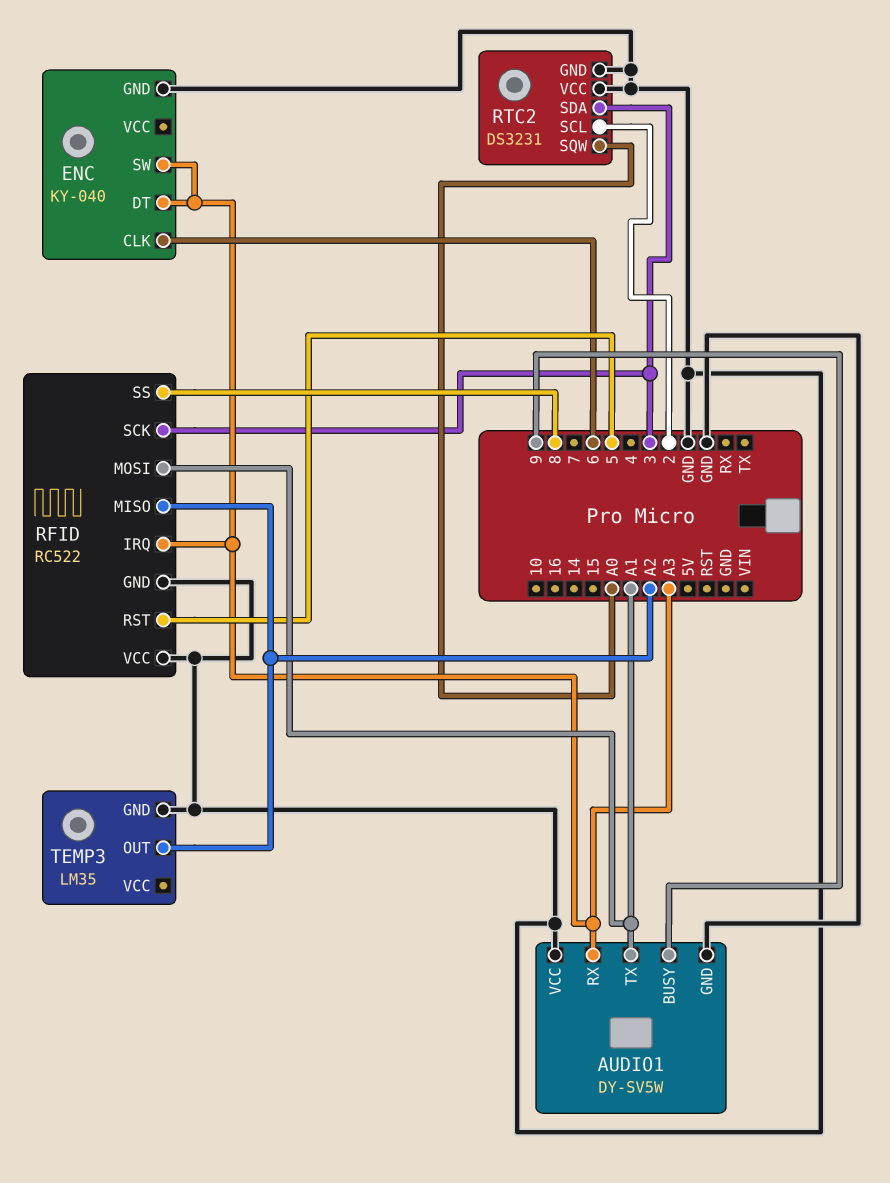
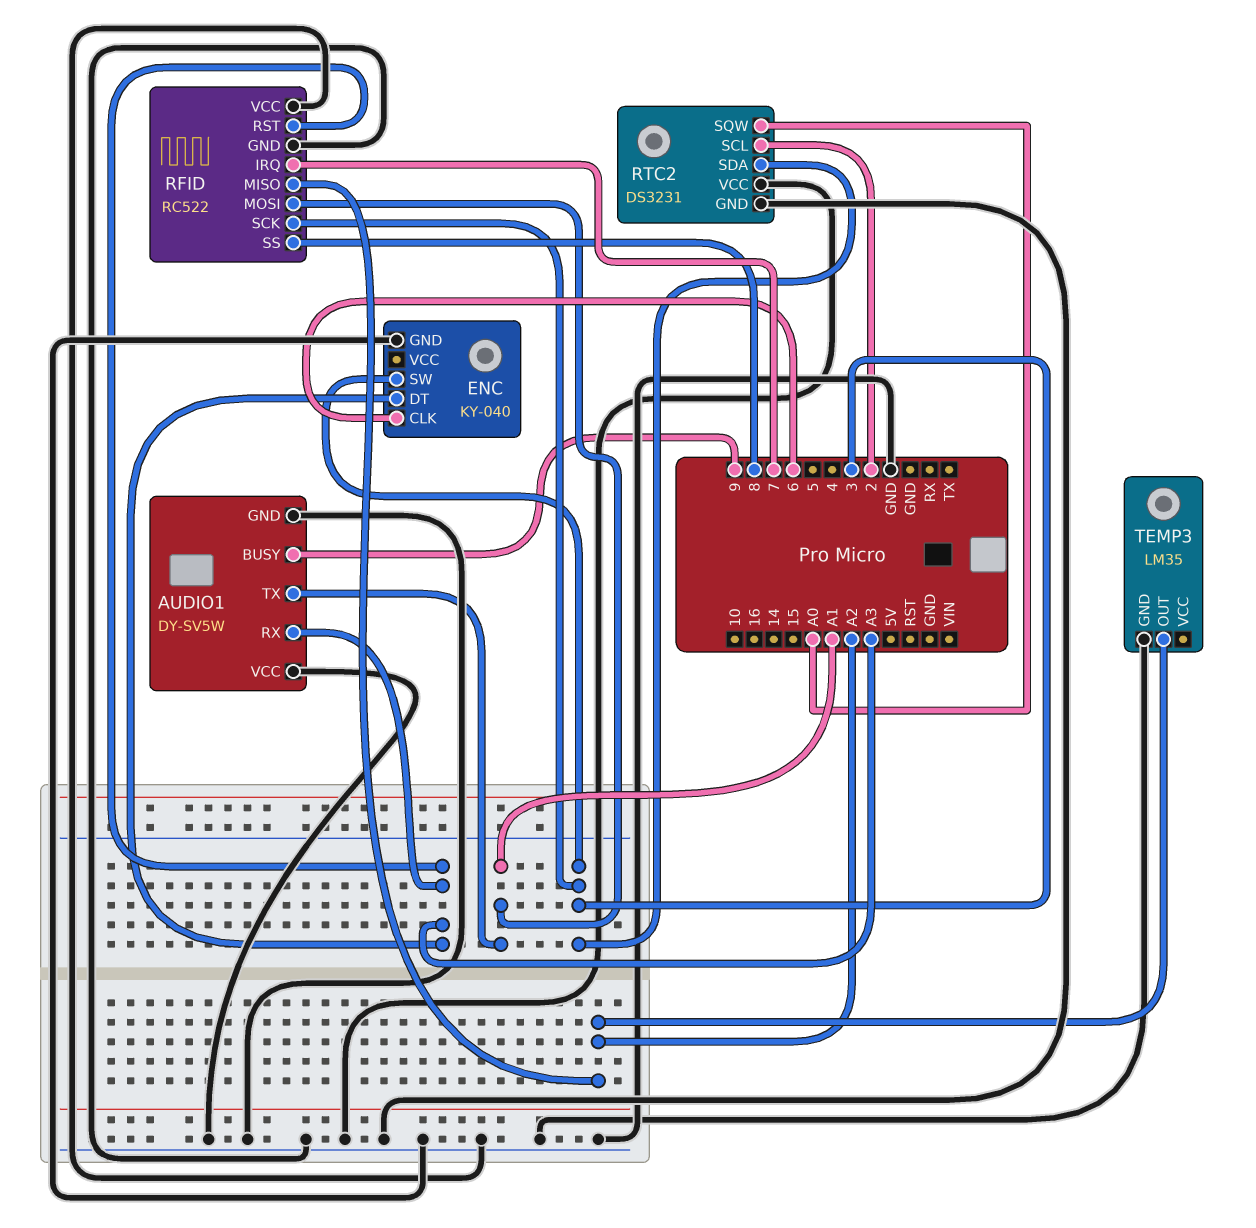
ENC pin SW: A3 -> 3
RFID pin IRQ: A3 -> 7
RFID pin RST: 5 -> A3

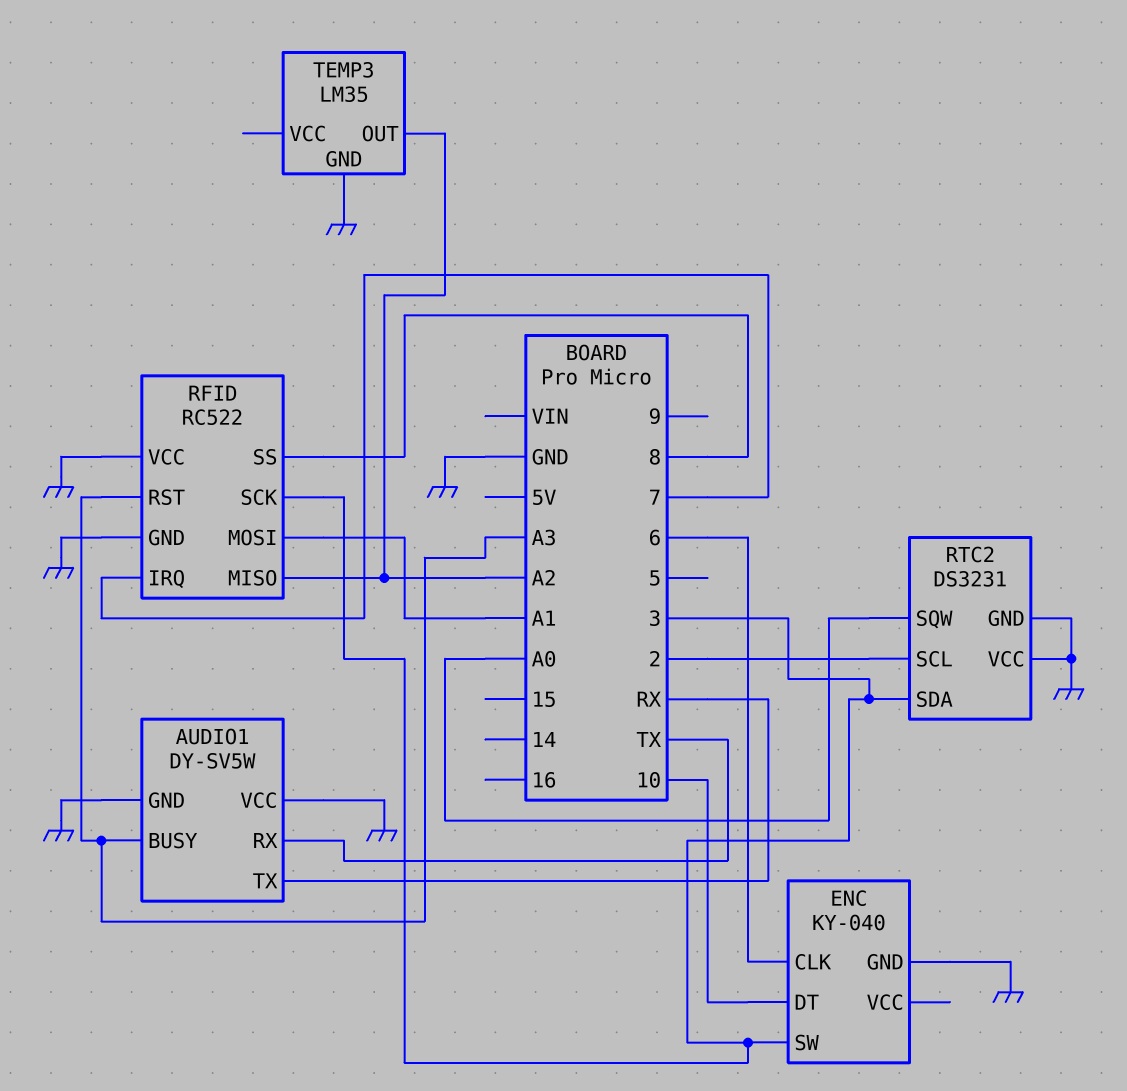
AUDIO1 pin BUSY: 9 -> A3
AUDIO1 pin RX: A3 -> TX
AUDIO1 pin TX: A1 -> RX
ENC pin DT: A3 -> 10

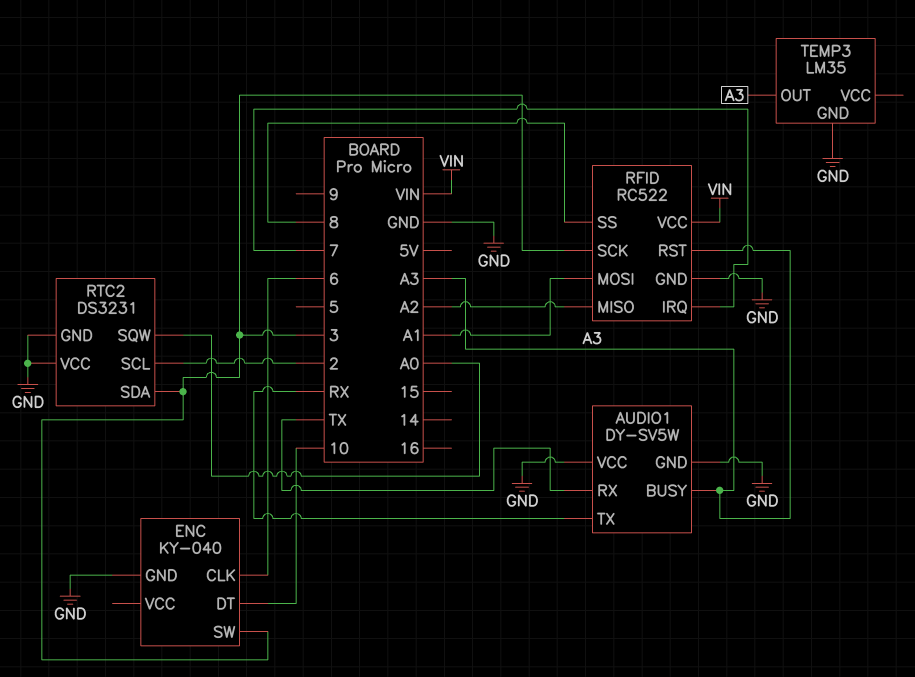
RFID pin VCC: GND -> VIN
TEMP3 pin OUT: A2 -> A3

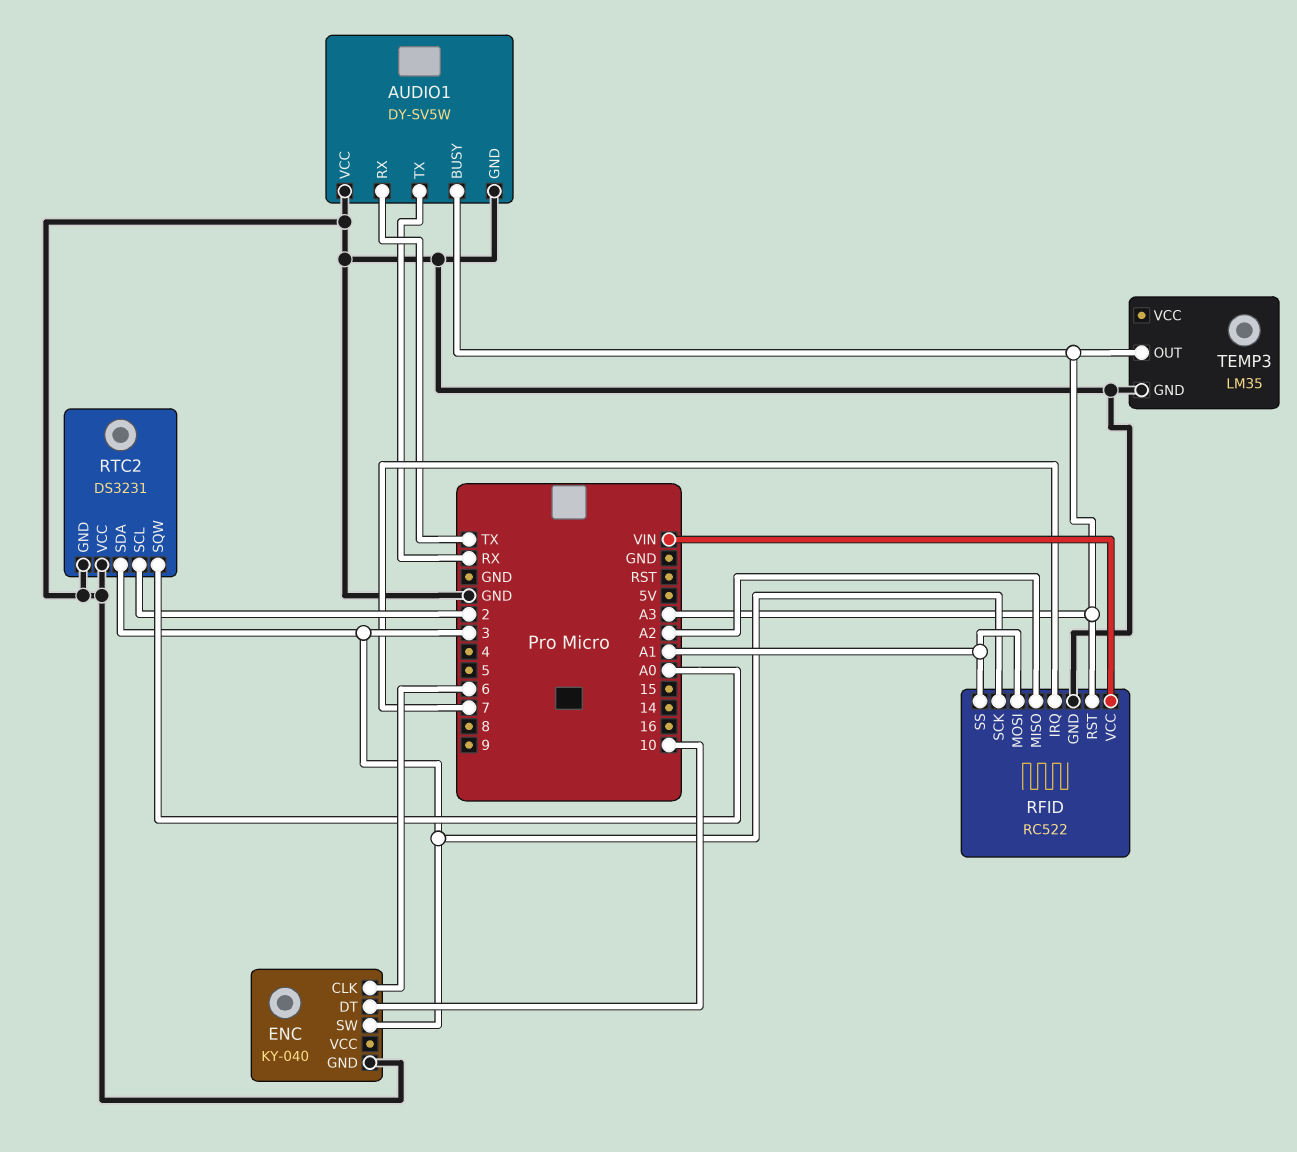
RFID pin SS: 8 -> A1

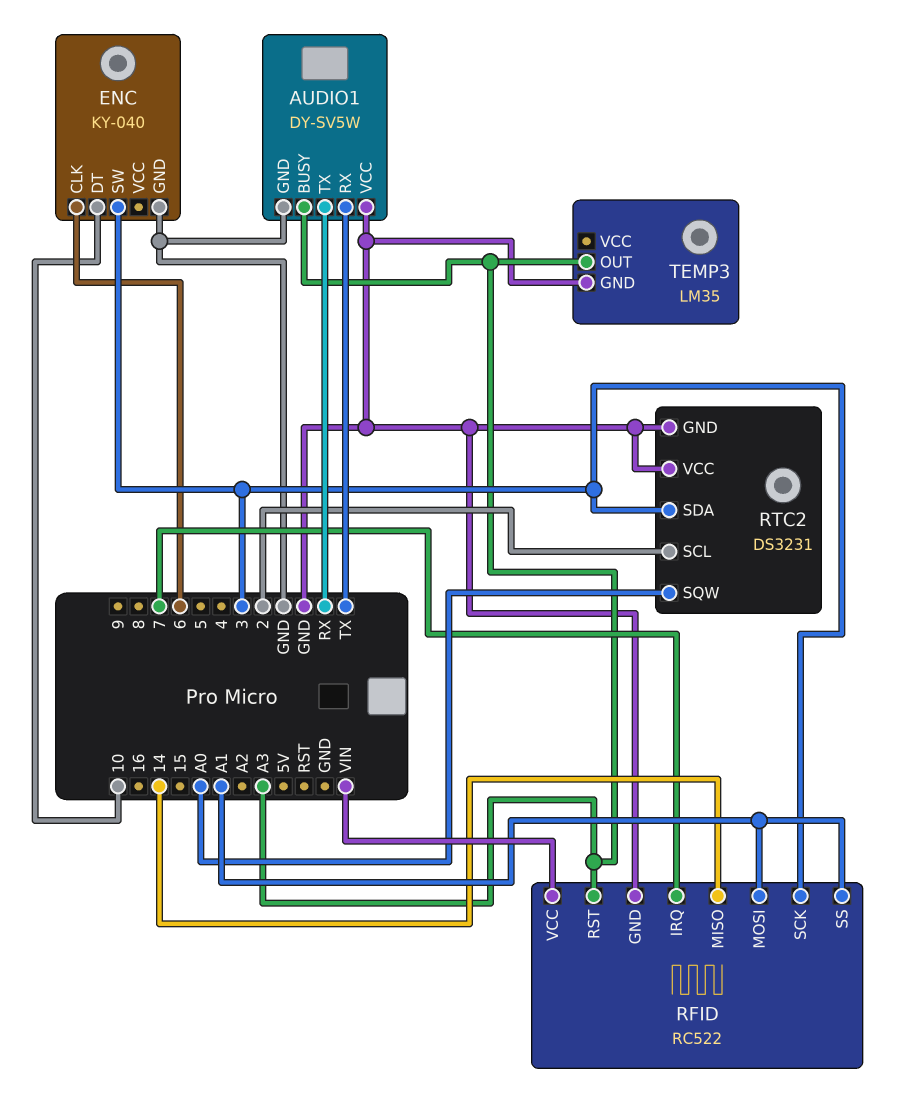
RFID pin MISO: A2 -> 14

